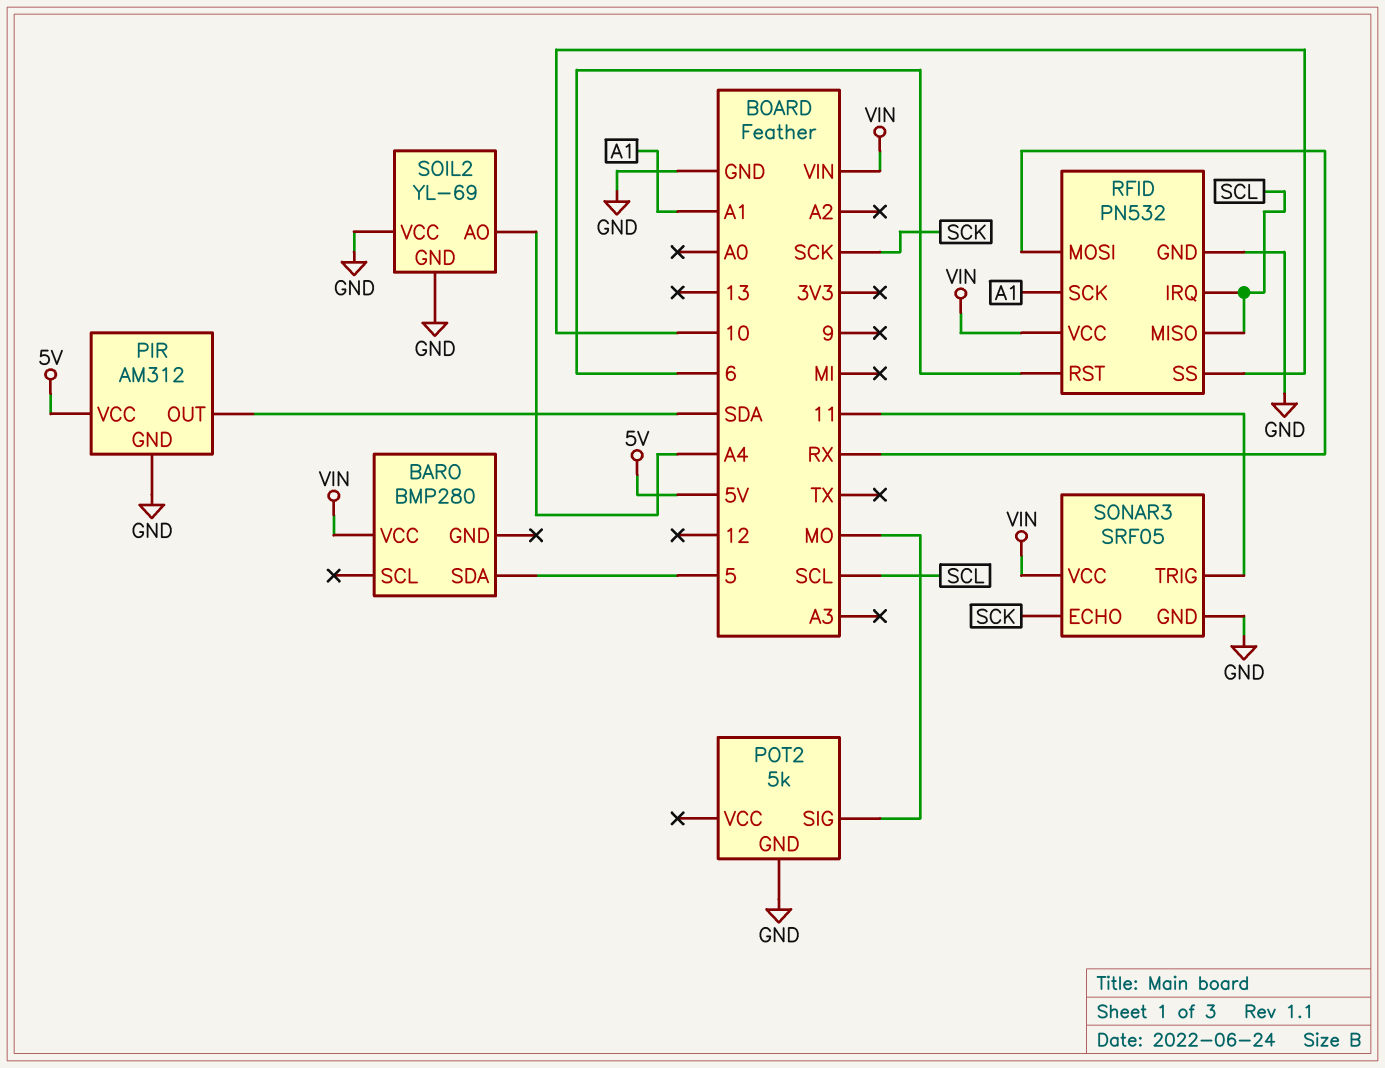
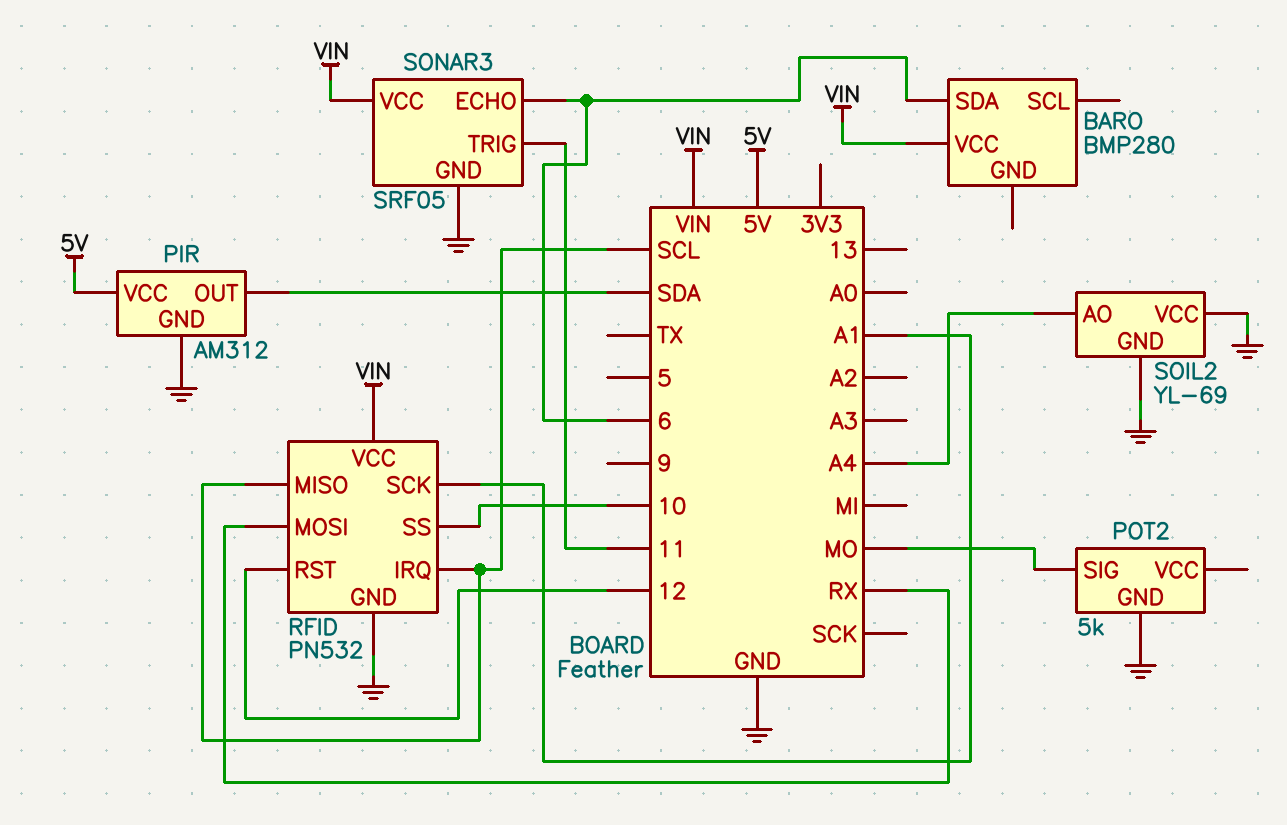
BARO pin SDA: 5 -> 6
RFID pin RST: 6 -> 12
SONAR3 pin ECHO: SCK -> 6

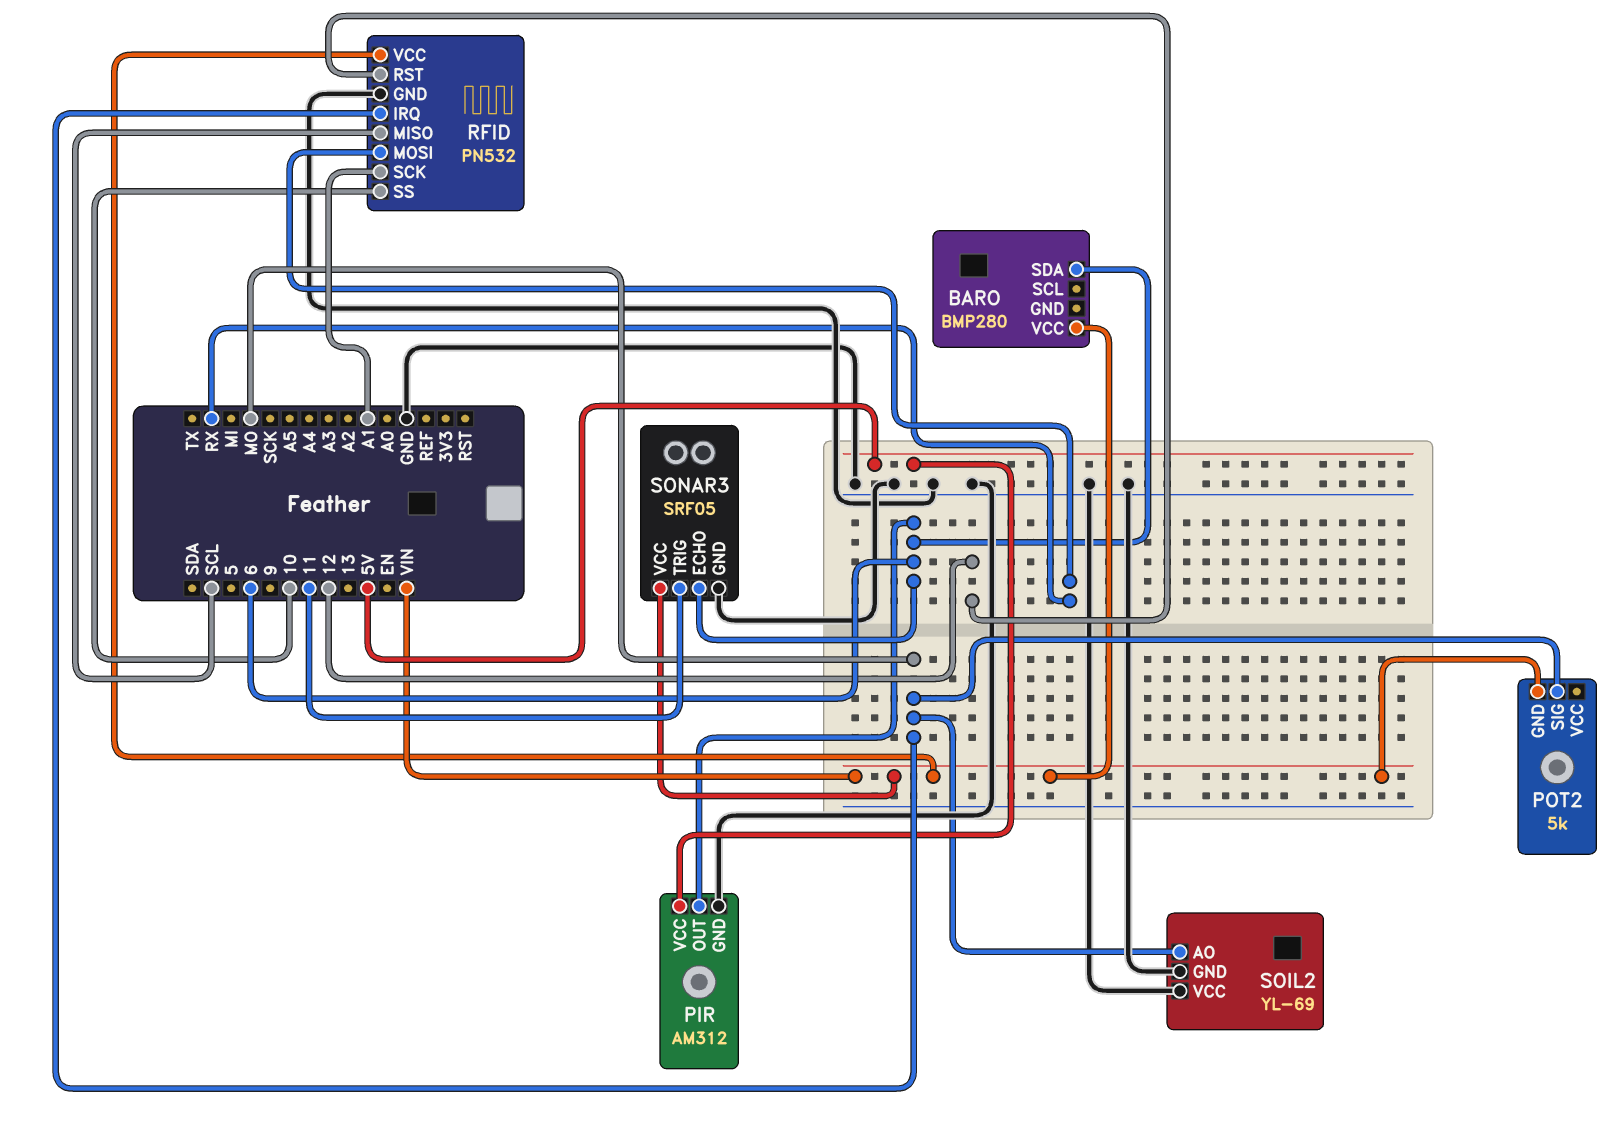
PIR pin OUT: SDA -> 6
POT2 pin GND: GND -> VIN
RFID pin IRQ: SCL -> MO
SOIL2 pin AO: A4 -> MO

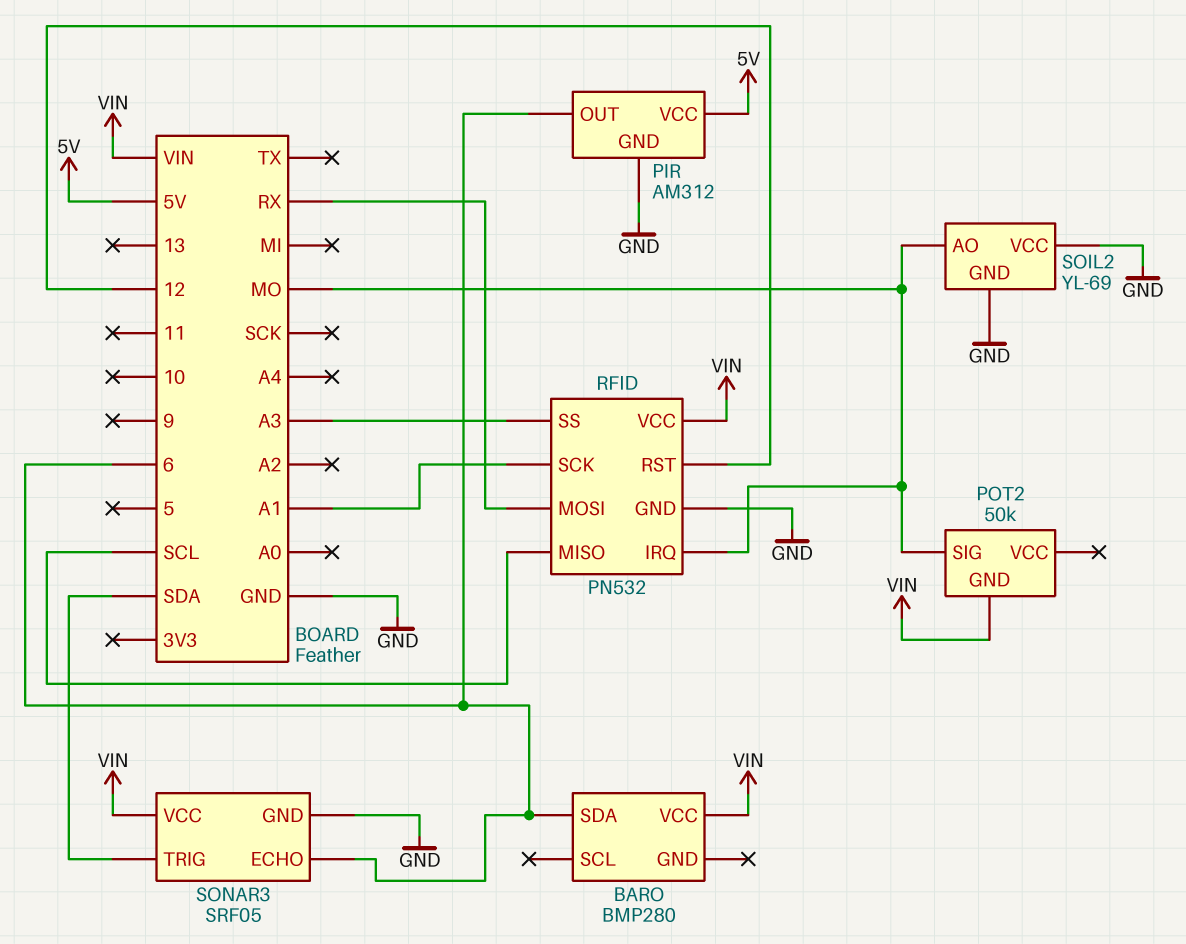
POT2: 5k -> 50k
RFID pin SS: 10 -> A3
SONAR3 pin TRIG: 11 -> SDA

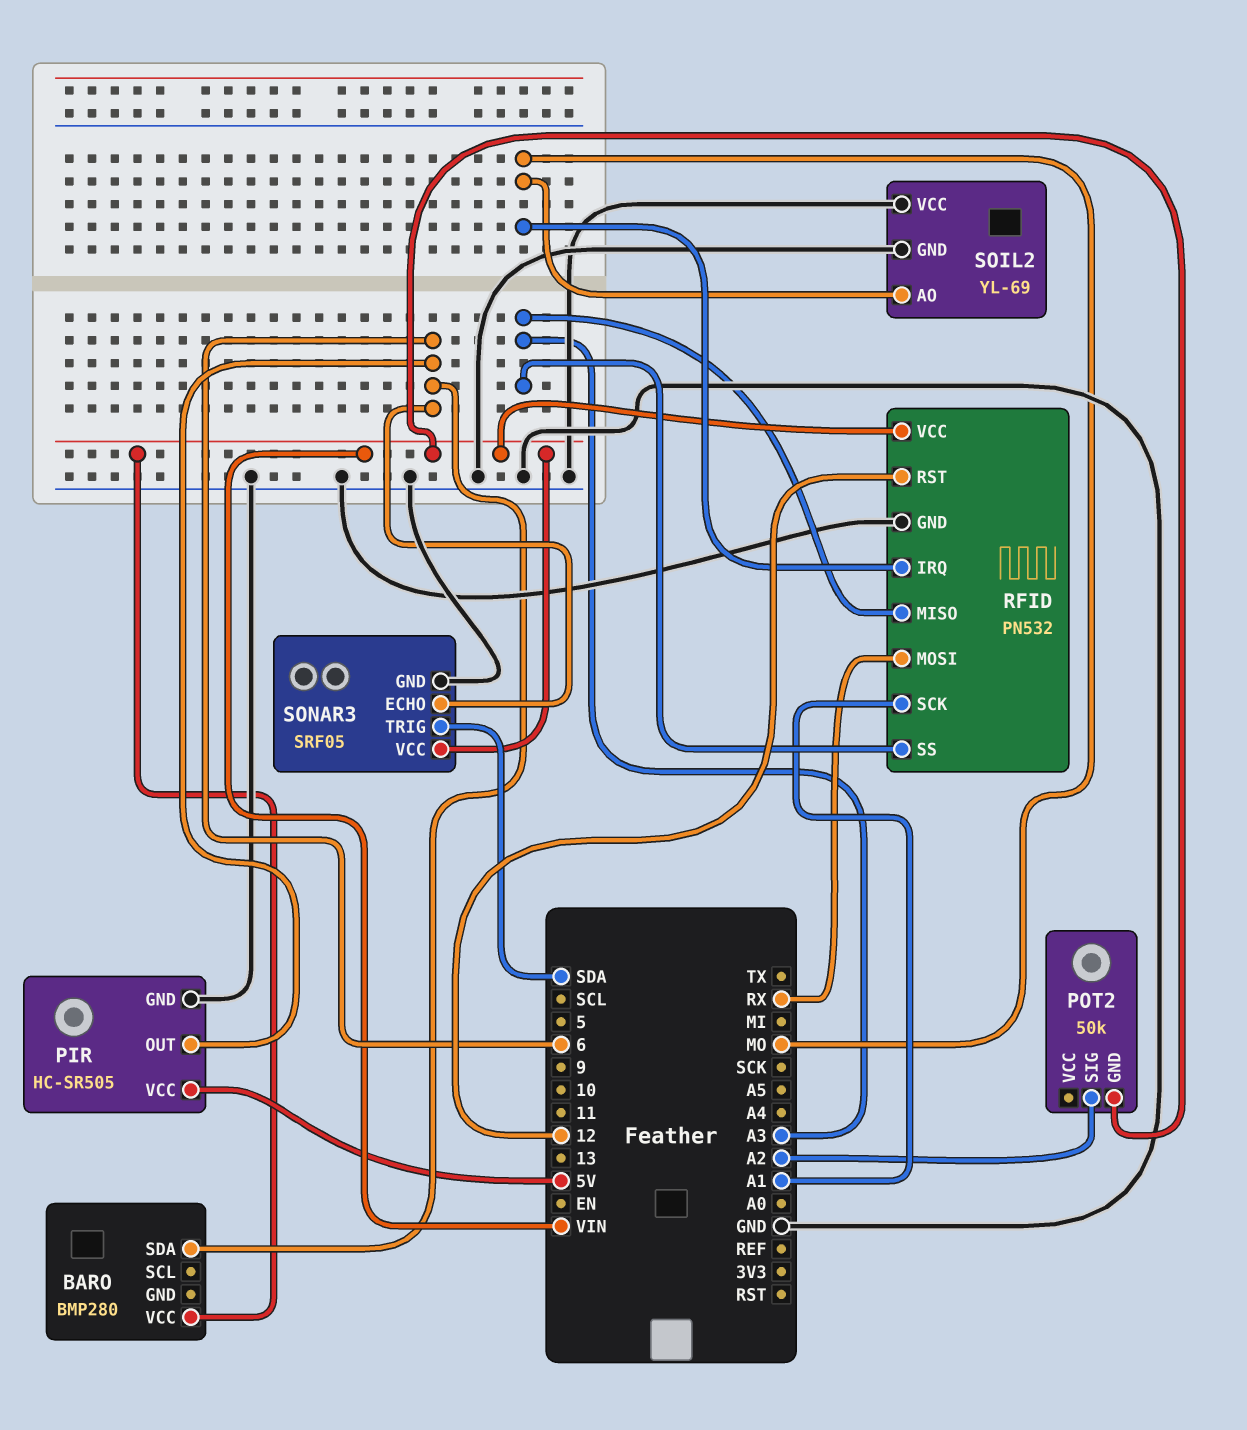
PIR: AM312 -> HC-SR505
POT2 pin SIG: MO -> A2
RFID pin MISO: SCL -> A3

